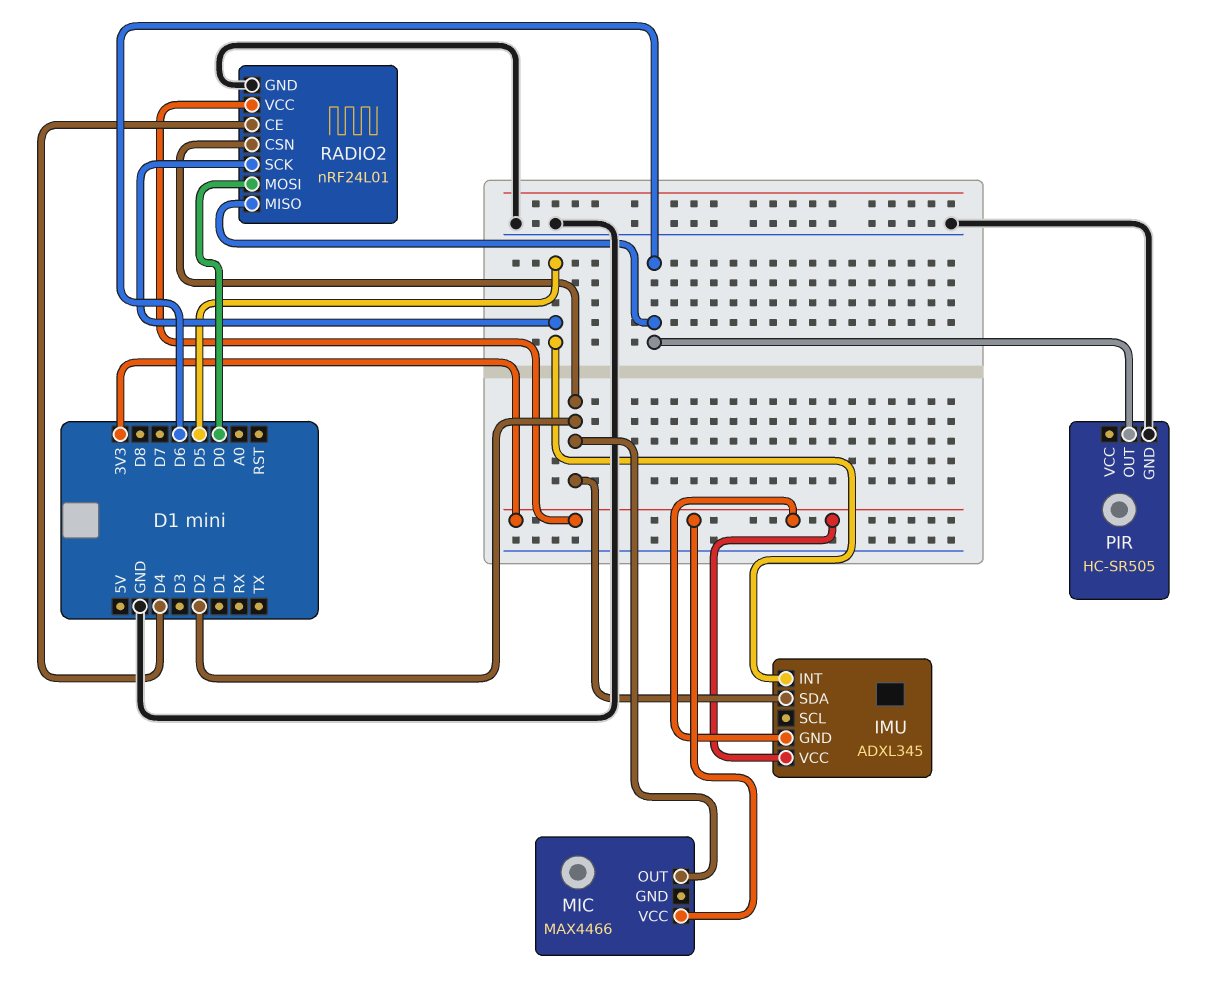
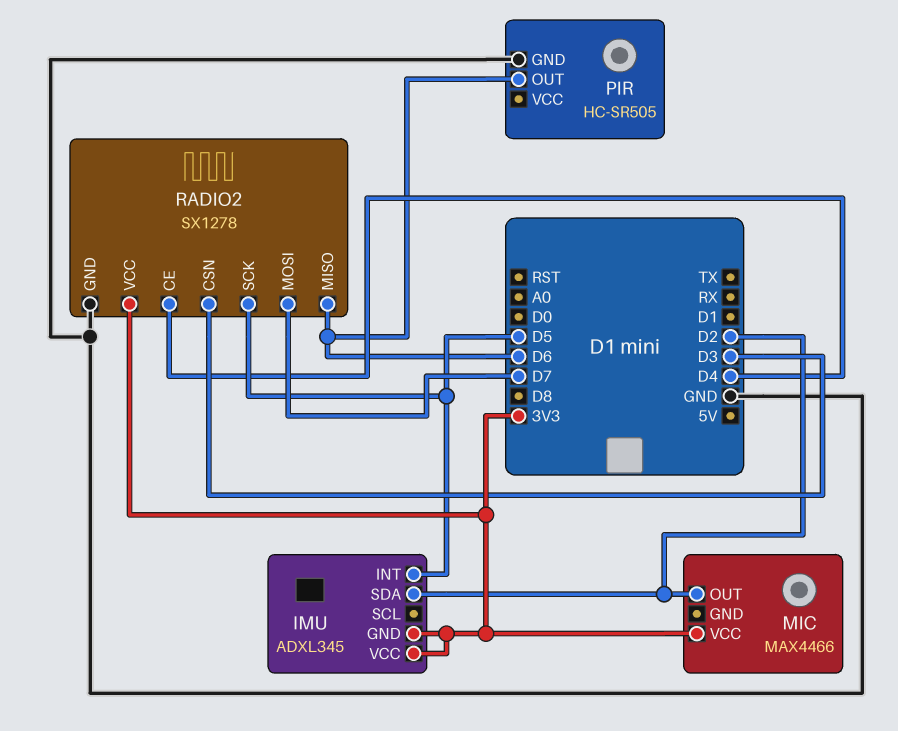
RADIO2: nRF24L01 -> SX1278
RADIO2 pin CSN: D2 -> D3
RADIO2 pin MOSI: D0 -> D7

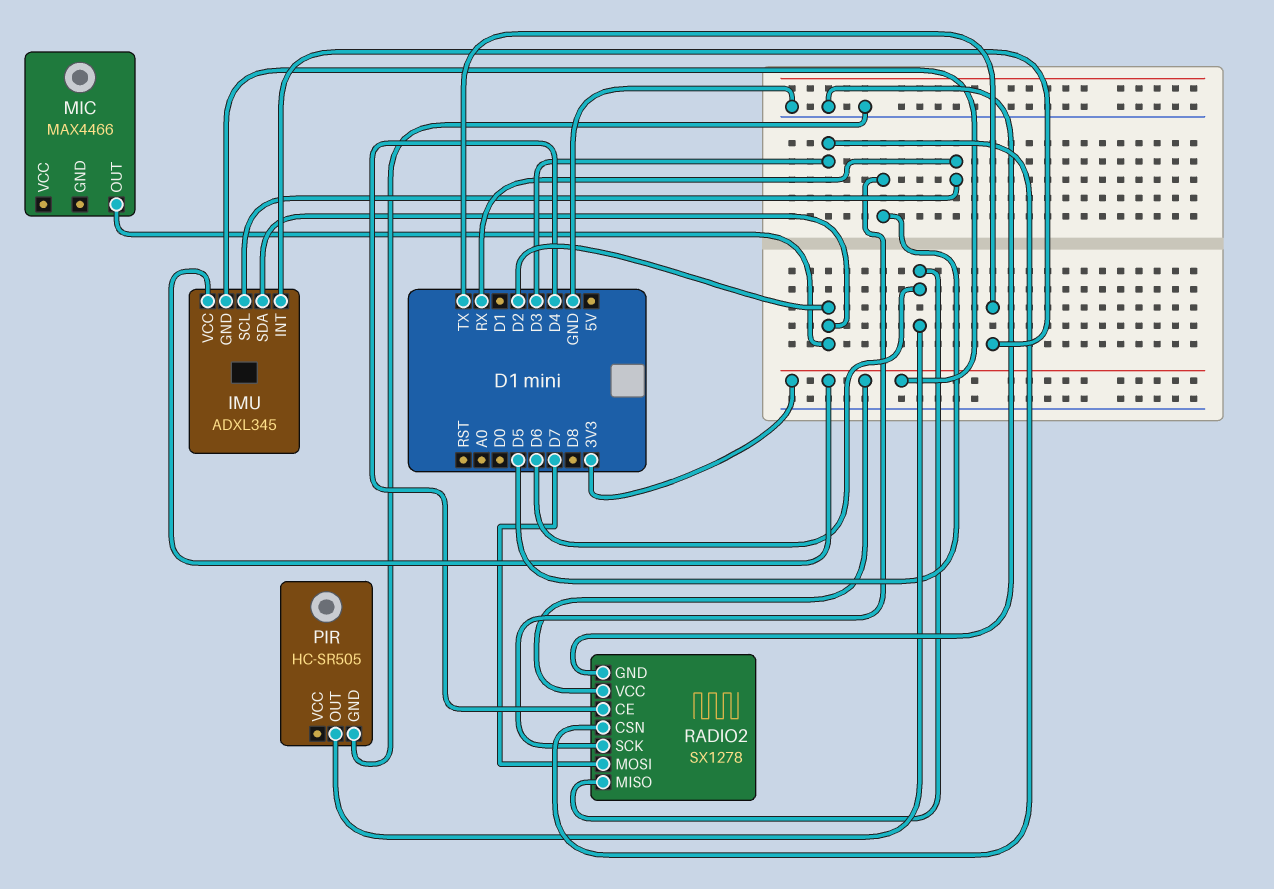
IMU pin INT: D5 -> TX
IMU pin SCL: none -> RX
MIC pin VCC: 3V3 -> none

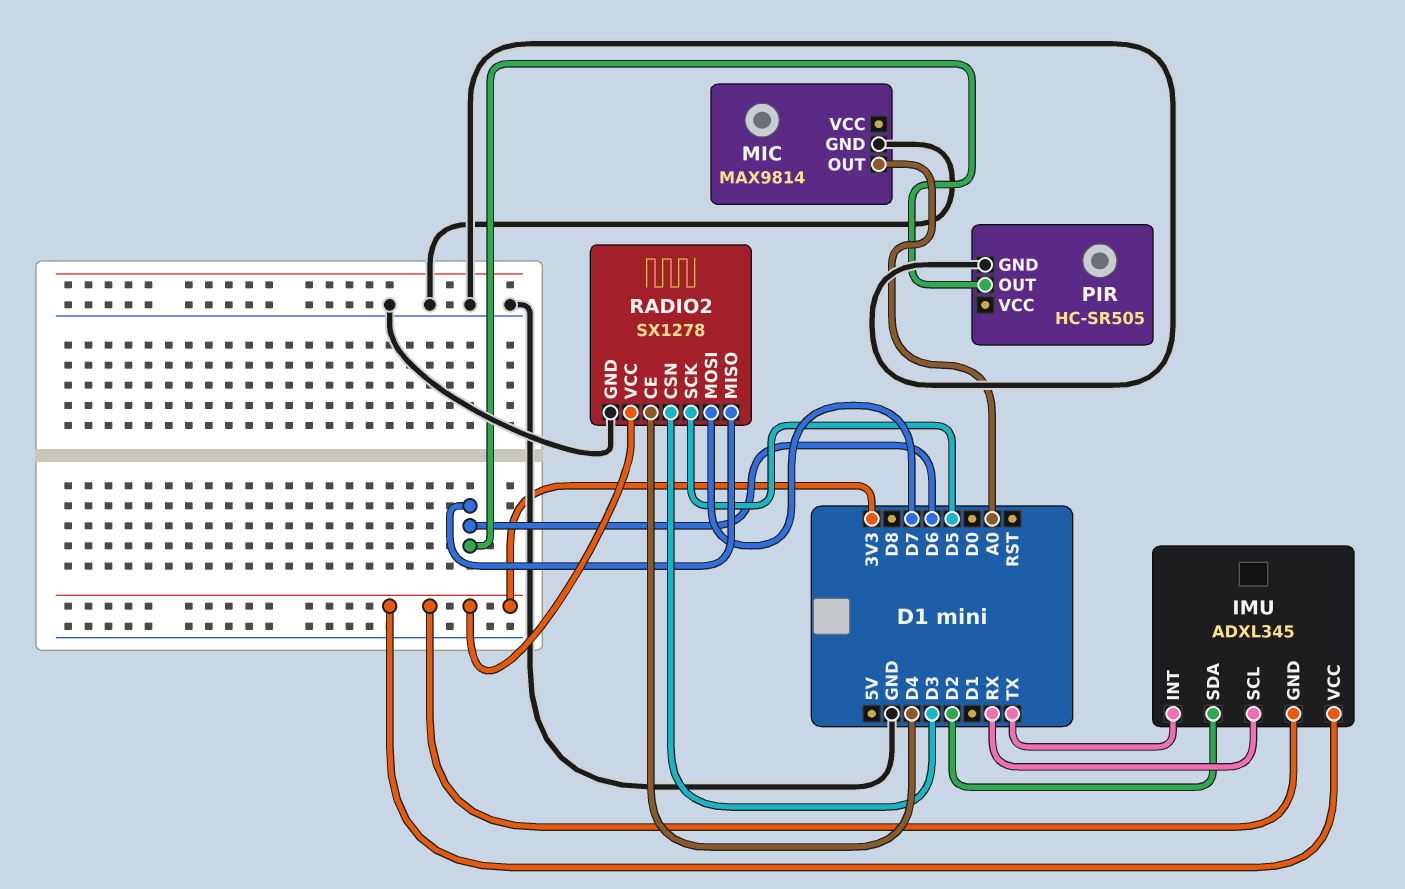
MIC: MAX4466 -> MAX9814
MIC pin GND: none -> GND
MIC pin OUT: D2 -> A0

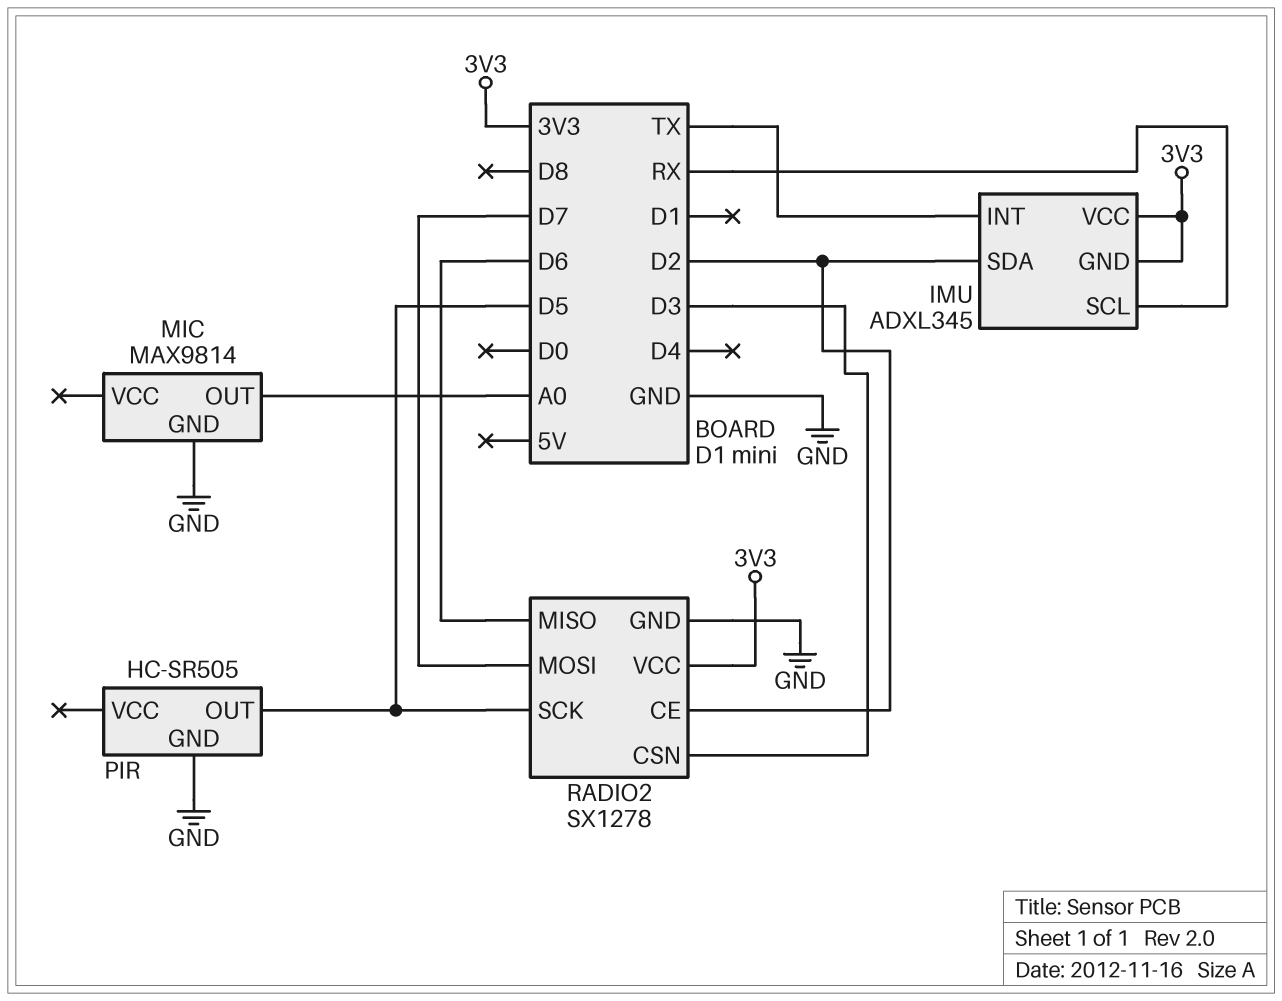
PIR pin OUT: D6 -> D5
RADIO2 pin CE: D4 -> D2

